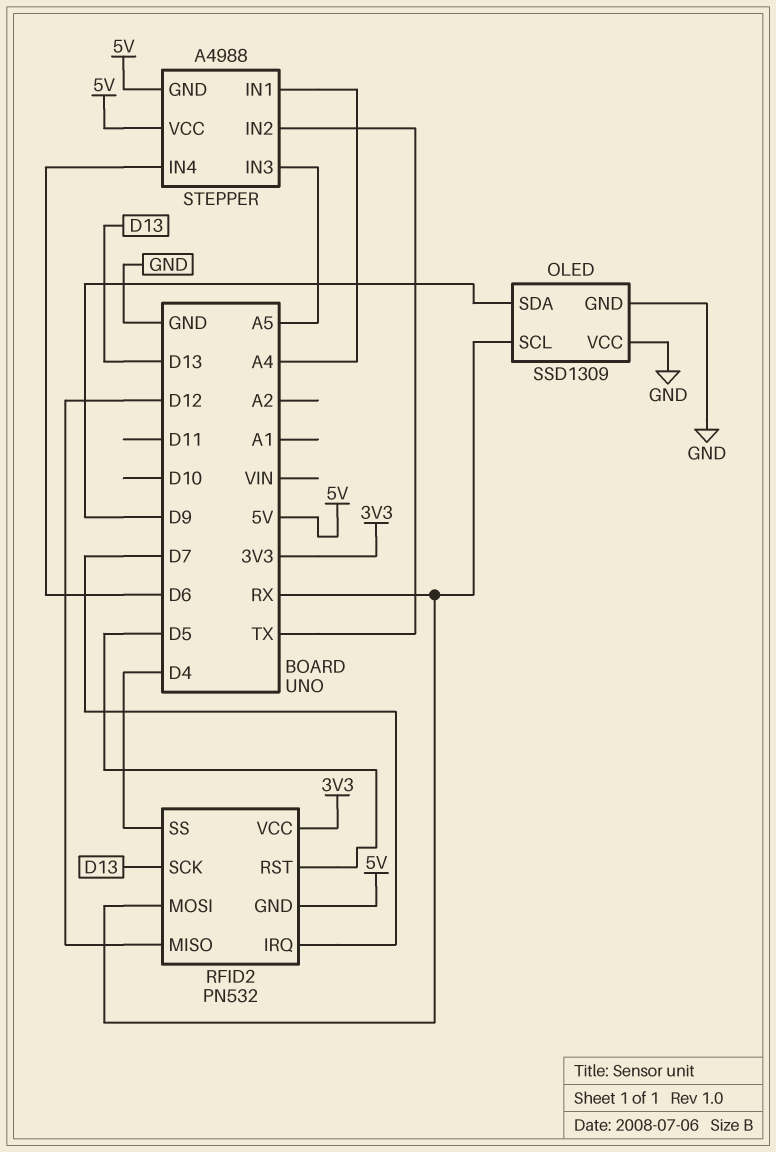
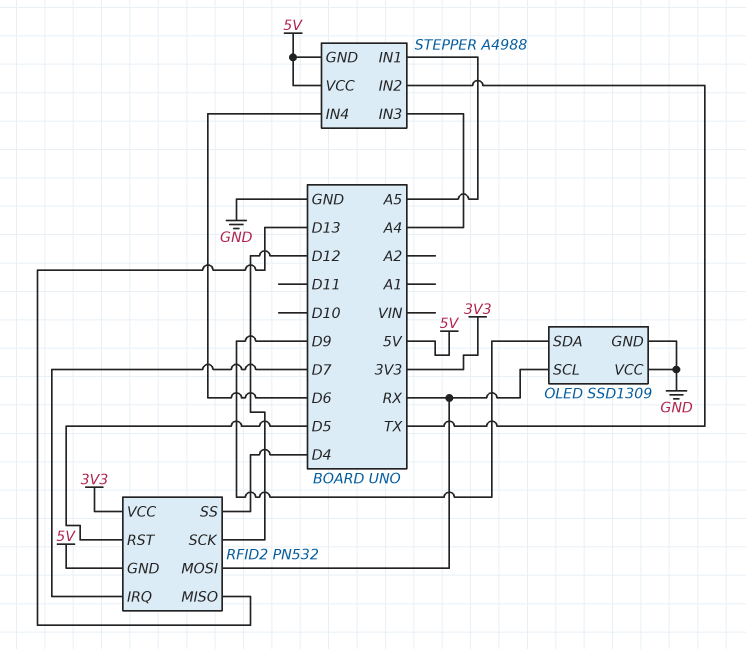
RFID2 pin MISO: D12 -> D13
RFID2 pin SCK: D13 -> D12
STEPPER pin IN1: A4 -> A5
STEPPER pin IN3: A5 -> A4

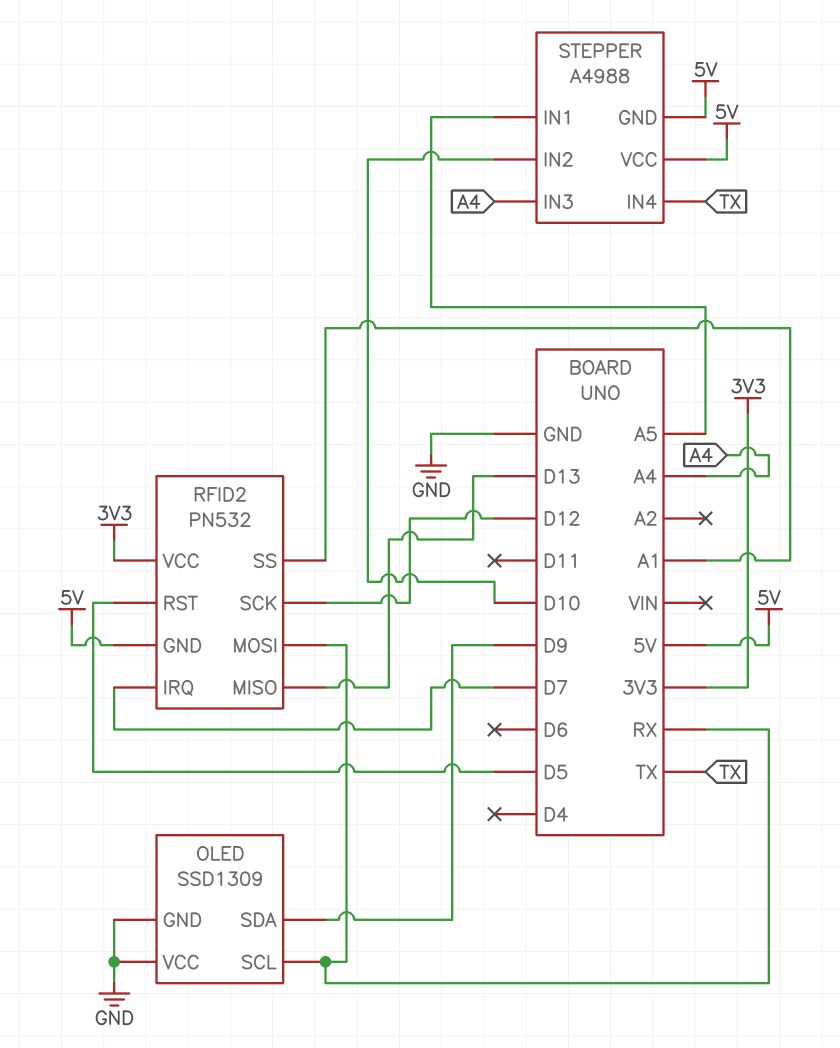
RFID2 pin SS: D4 -> A1
STEPPER pin IN2: TX -> D10
STEPPER pin IN4: D6 -> TX

